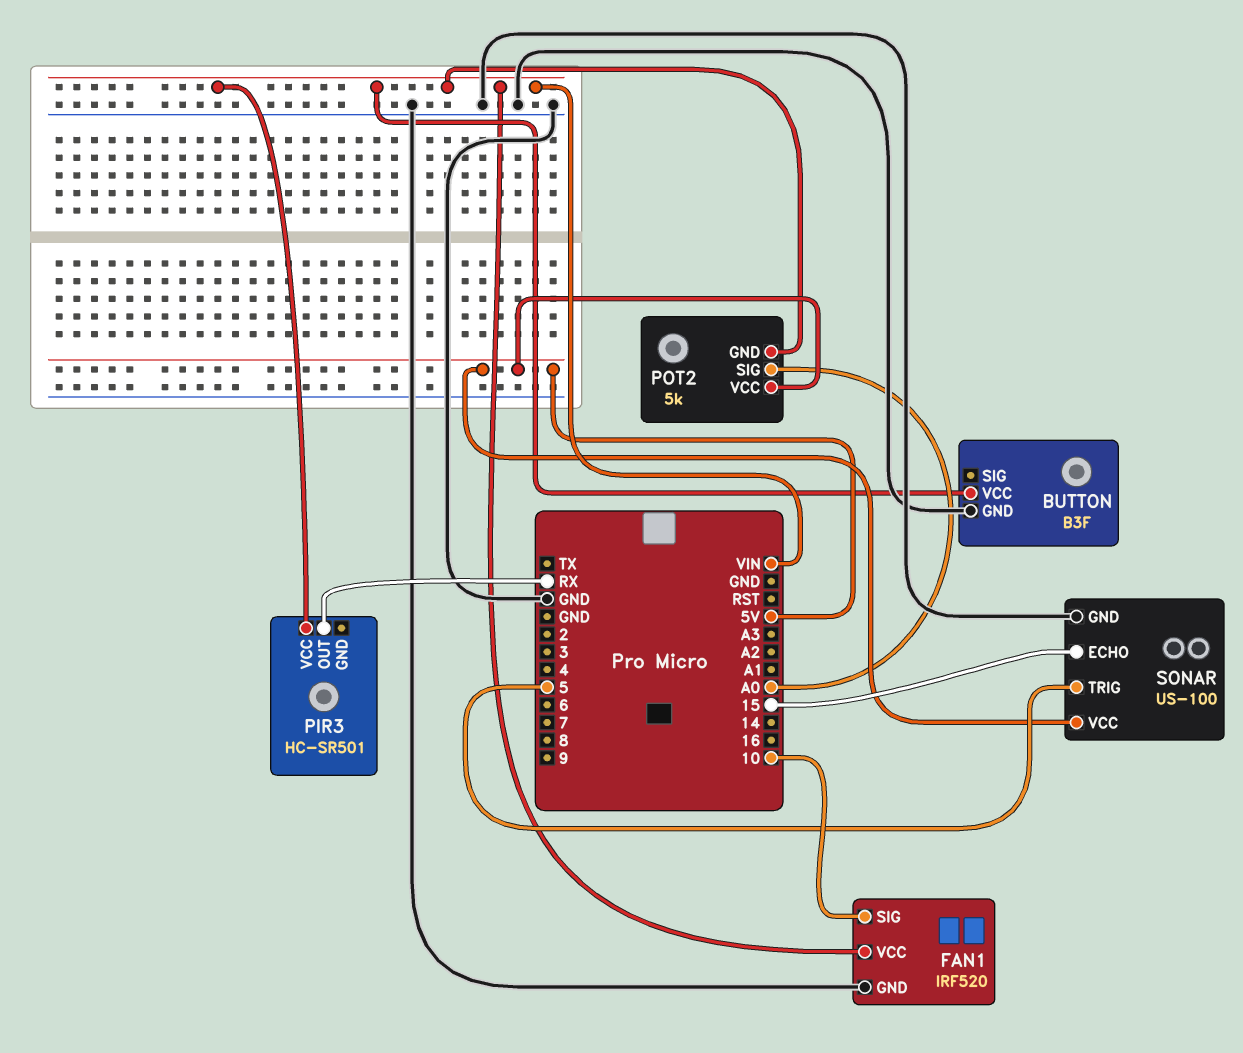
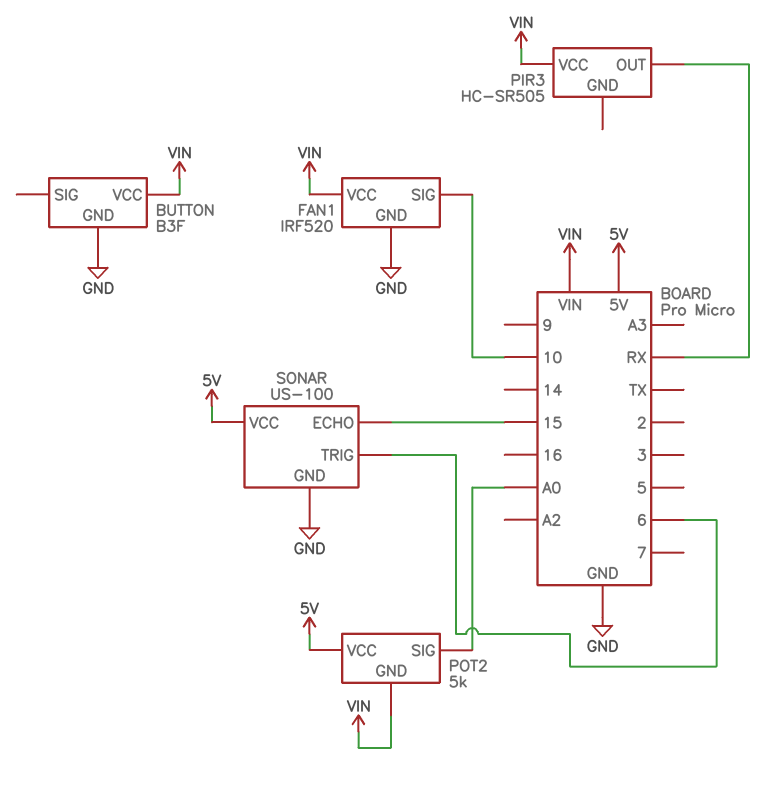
PIR3: HC-SR501 -> HC-SR505
SONAR pin TRIG: 5 -> 6

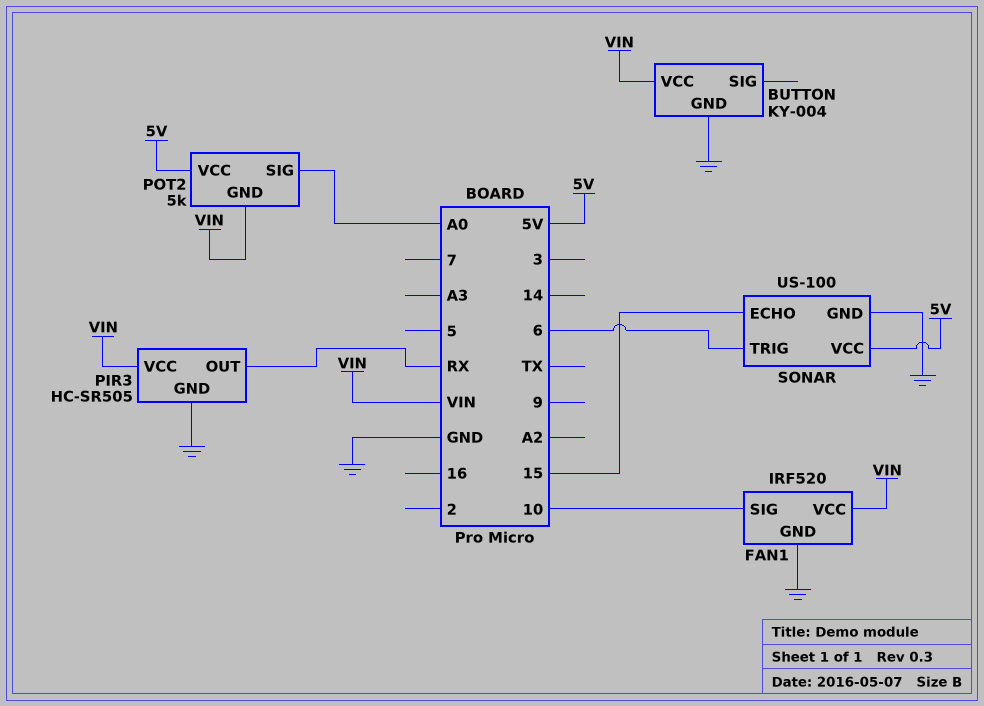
BUTTON: B3F -> KY-004
PIR3 pin GND: none -> GND

